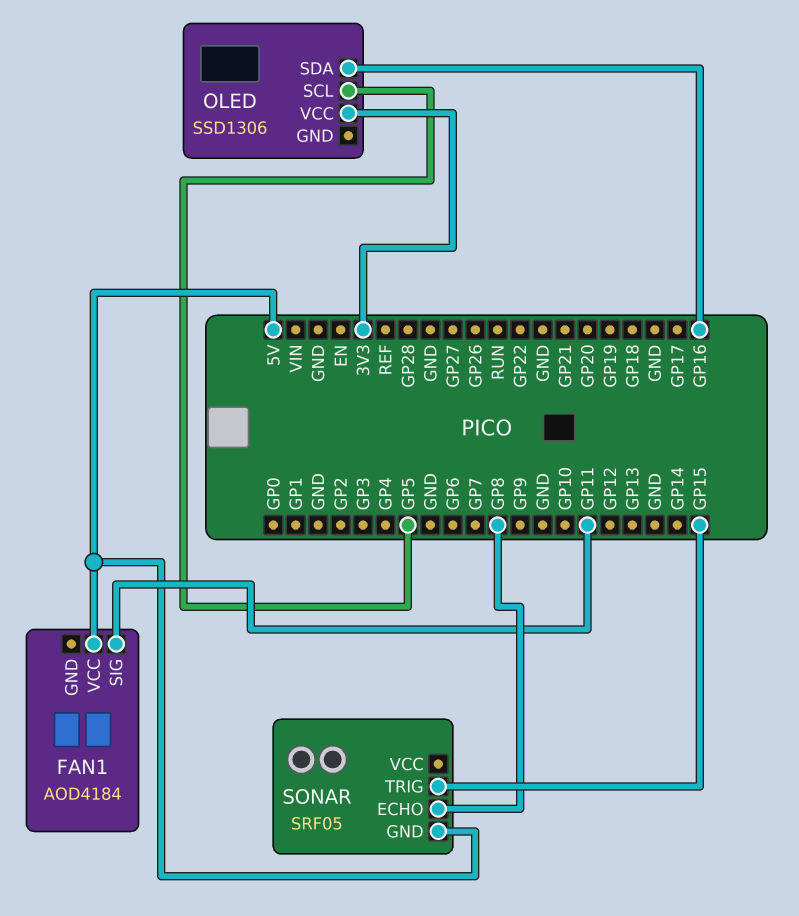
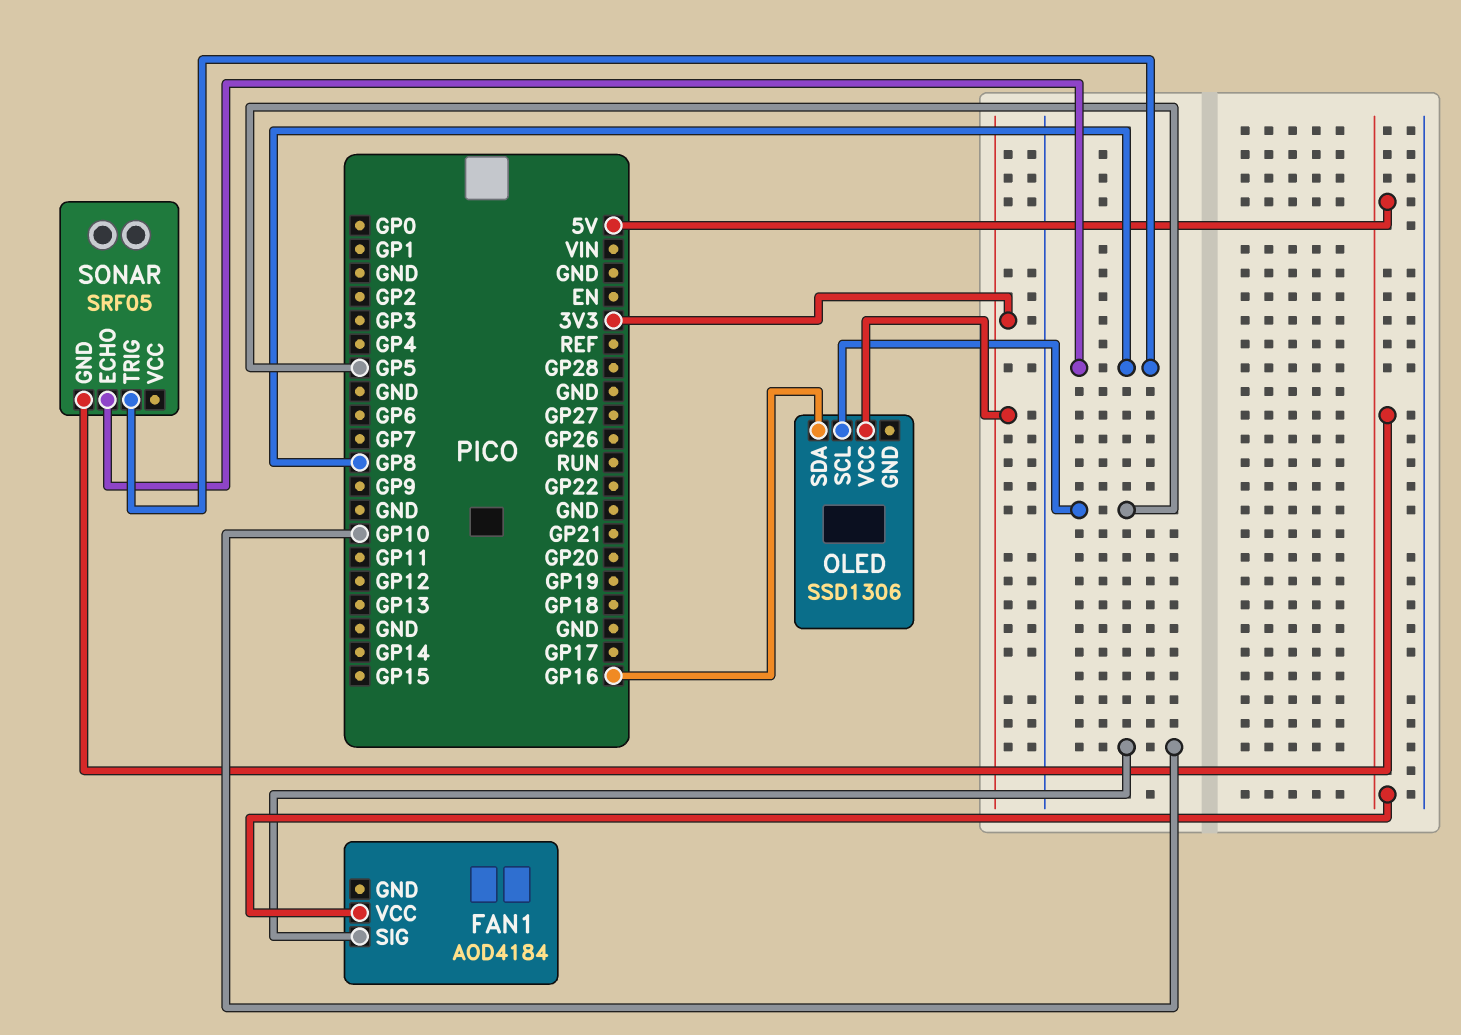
FAN1 pin SIG: GP11 -> GP10
SONAR pin TRIG: GP15 -> GP8

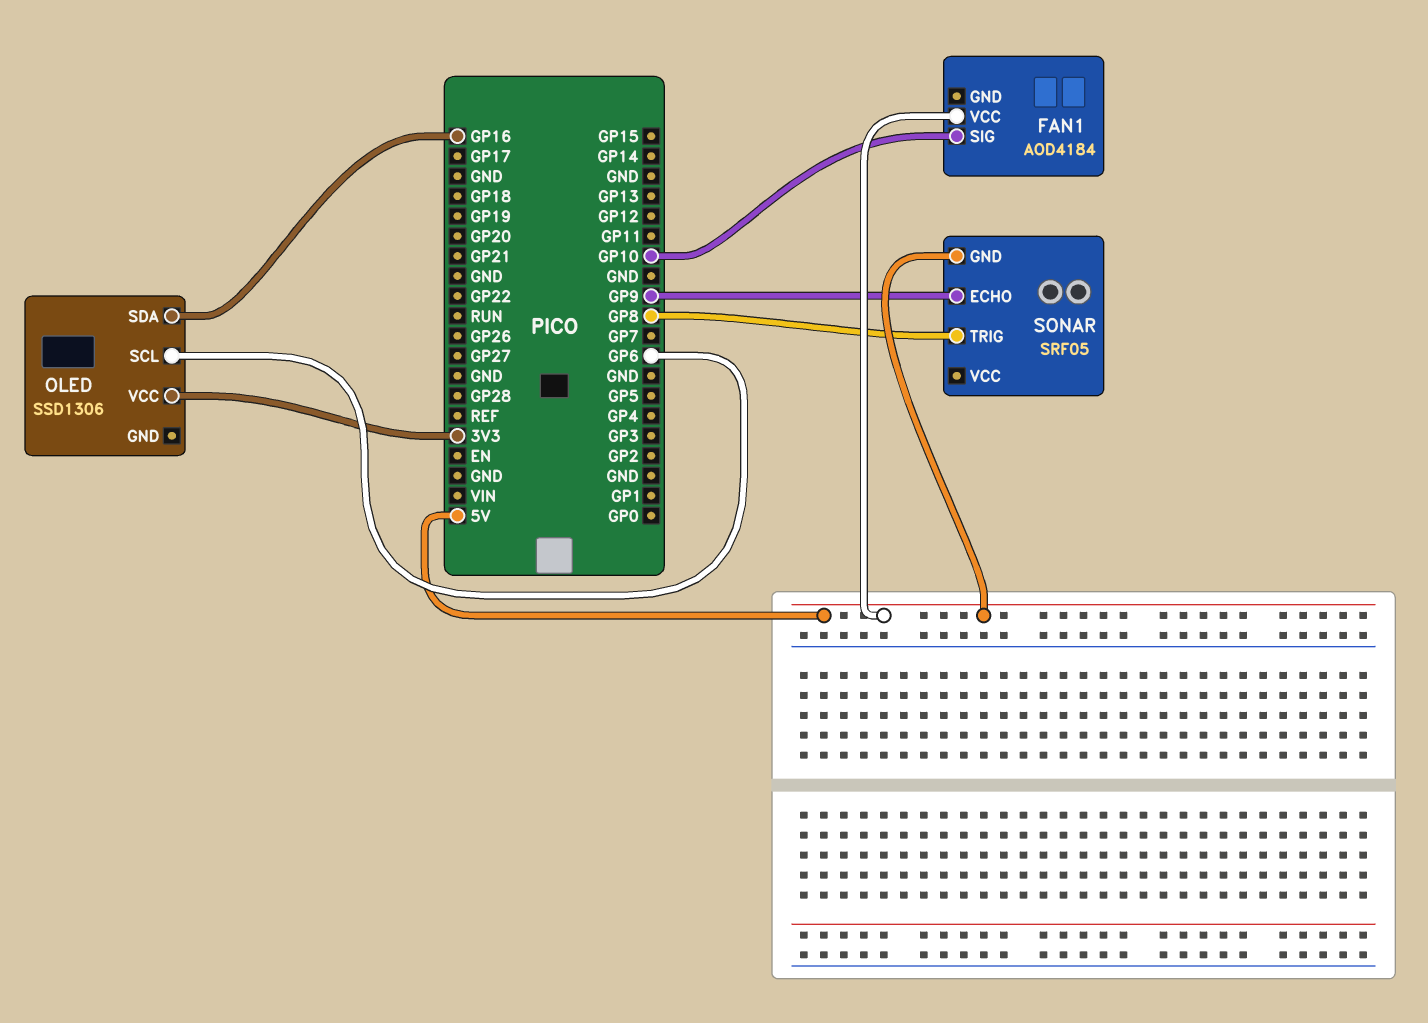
OLED pin SCL: GP5 -> GP6
SONAR pin ECHO: GP8 -> GP9

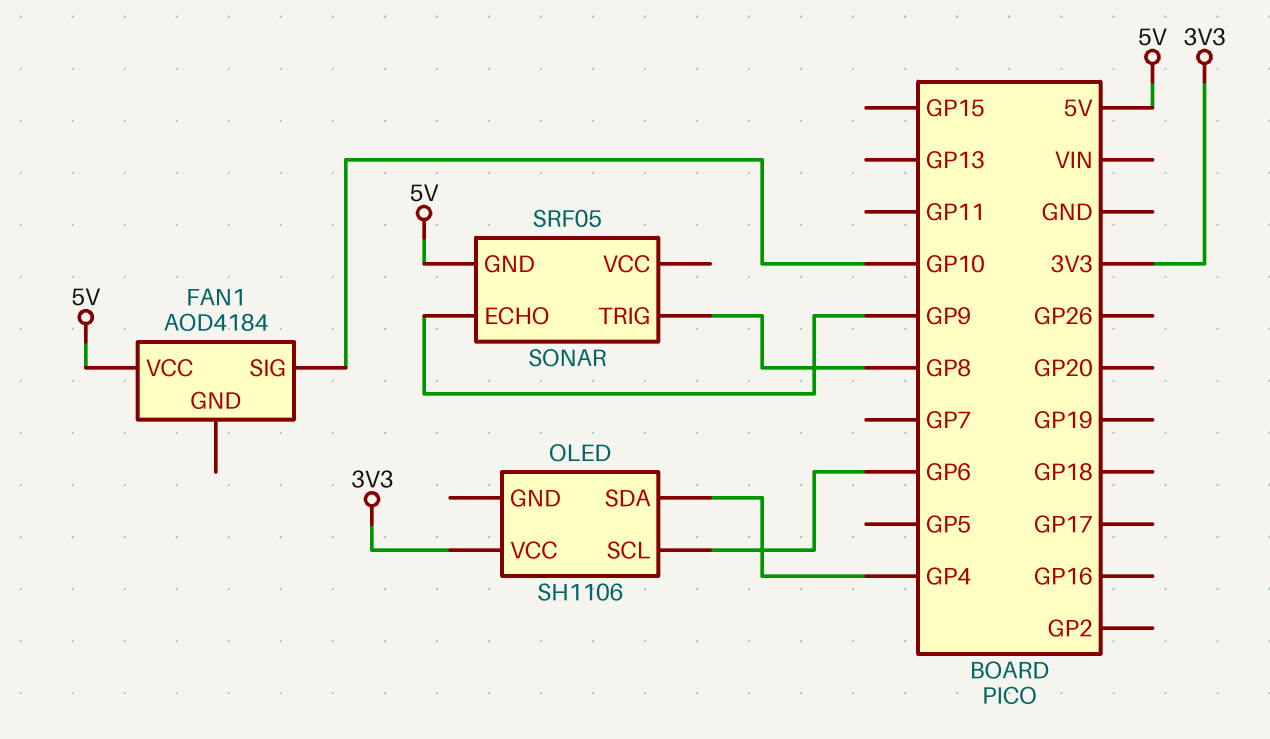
OLED: SSD1306 -> SH1106
OLED pin SDA: GP16 -> GP4

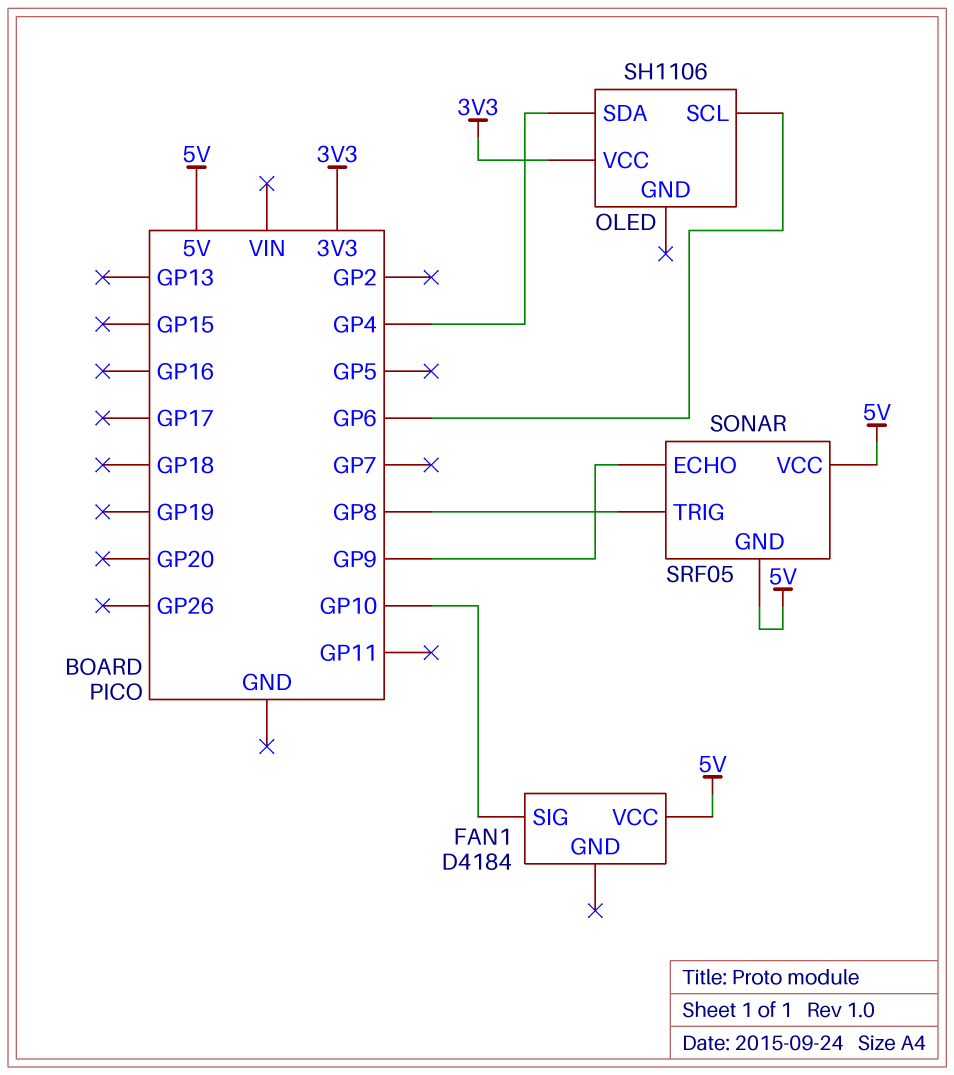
FAN1: AOD4184 -> D4184
SONAR pin VCC: none -> 5V

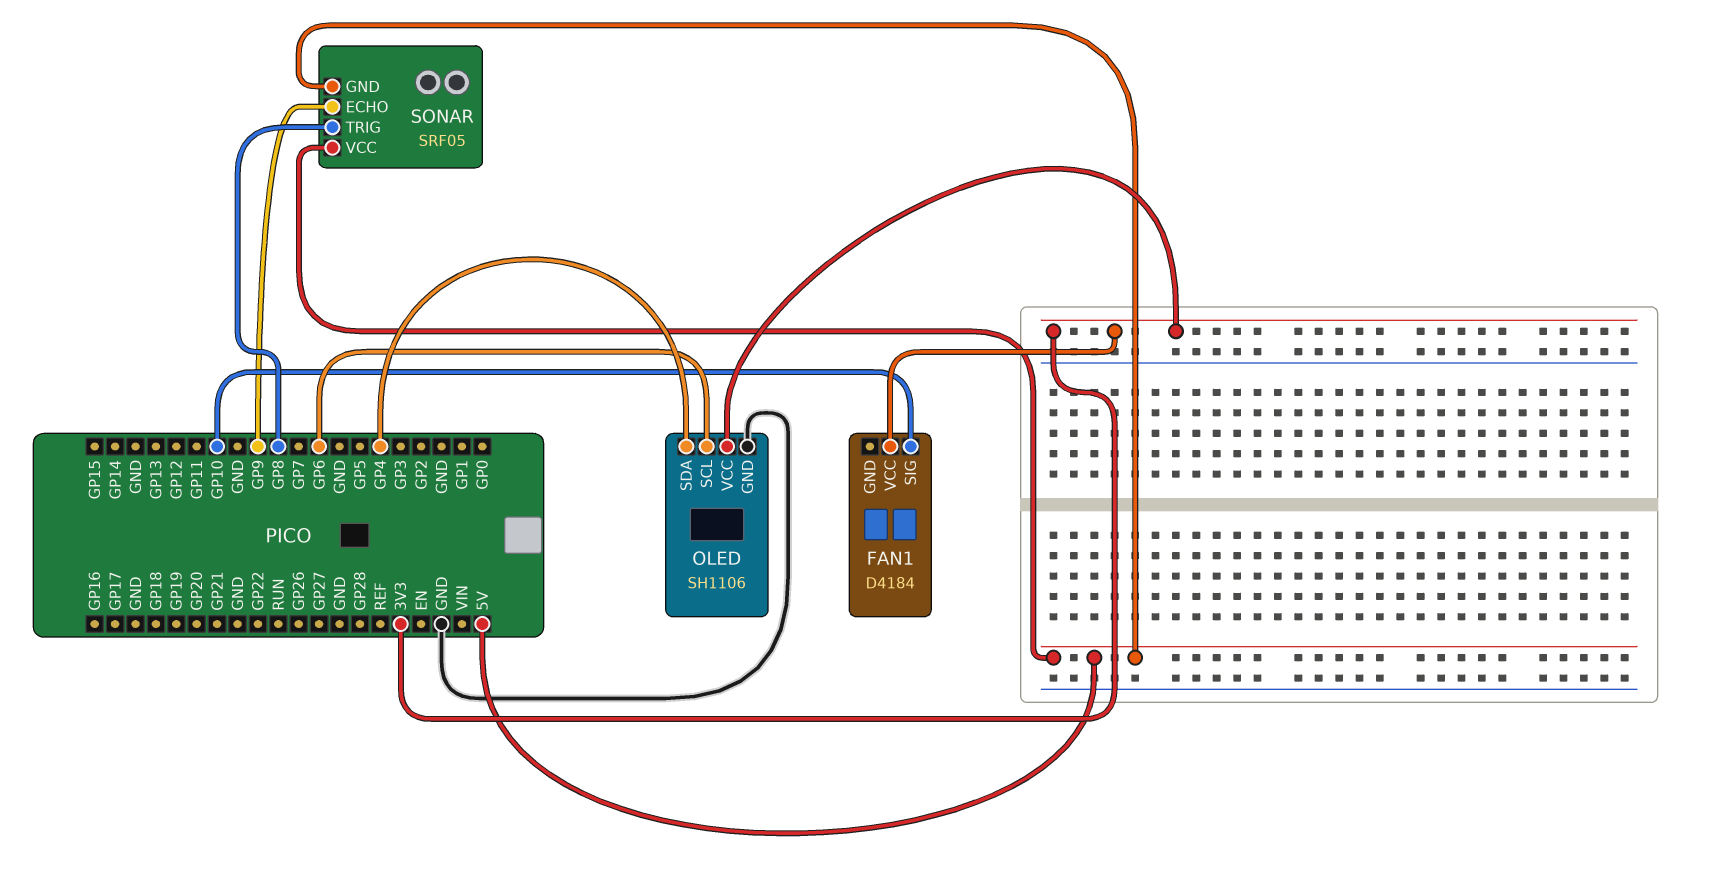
FAN1 pin VCC: 5V -> 3V3
OLED pin GND: none -> GND

